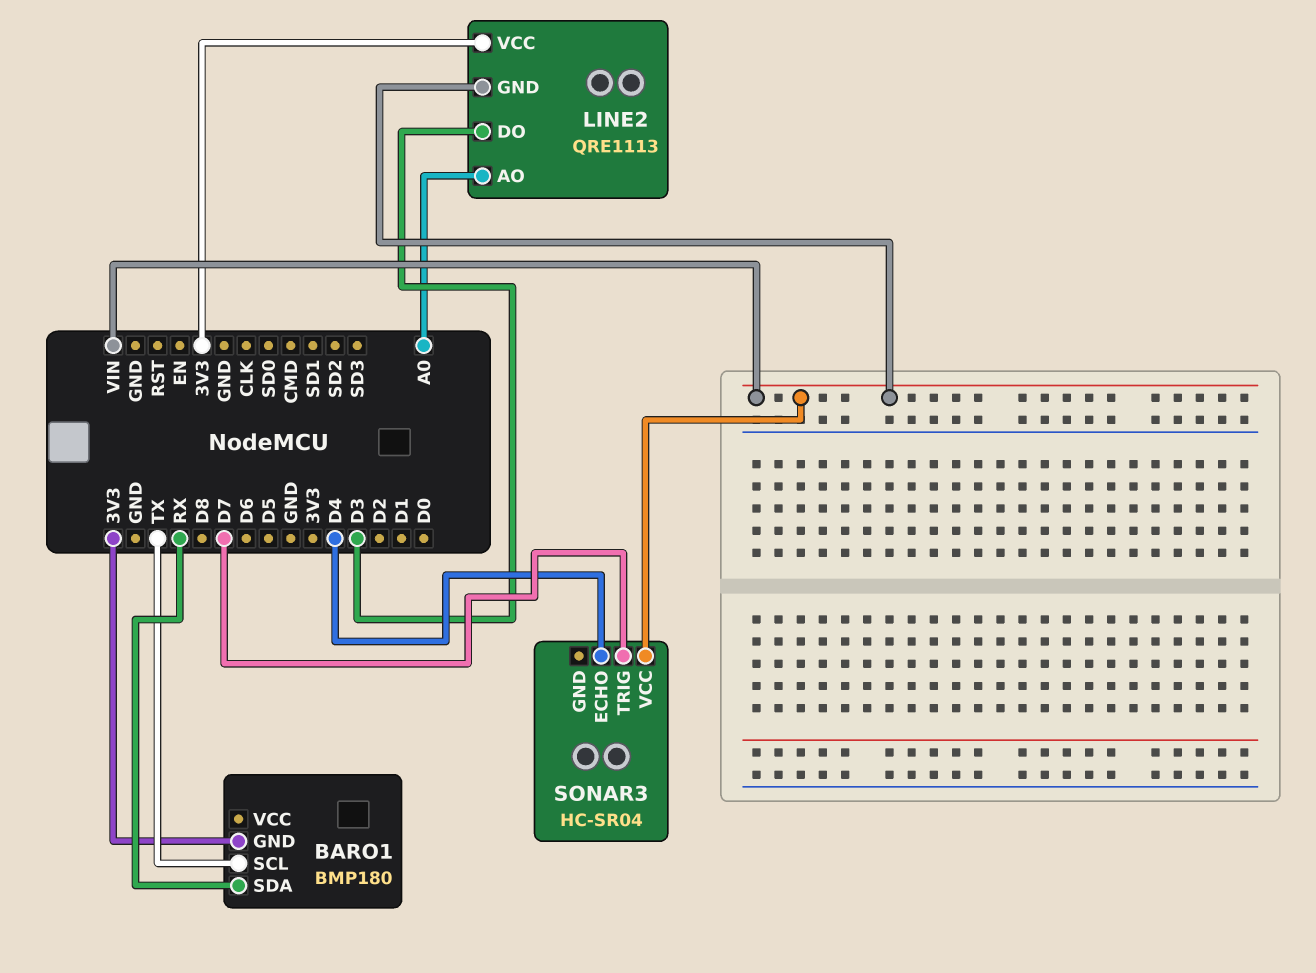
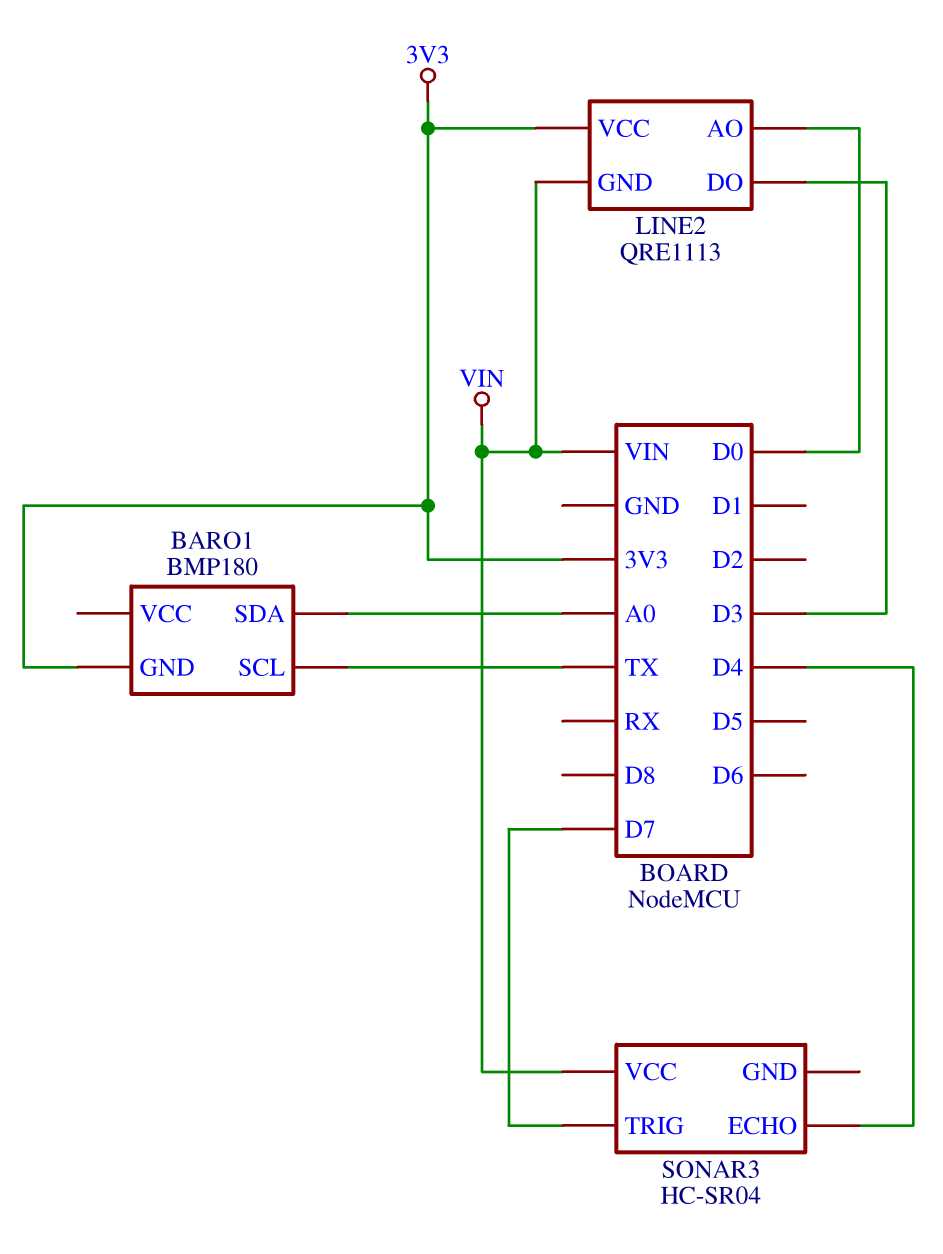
BARO1 pin SDA: RX -> A0
LINE2 pin AO: A0 -> D0

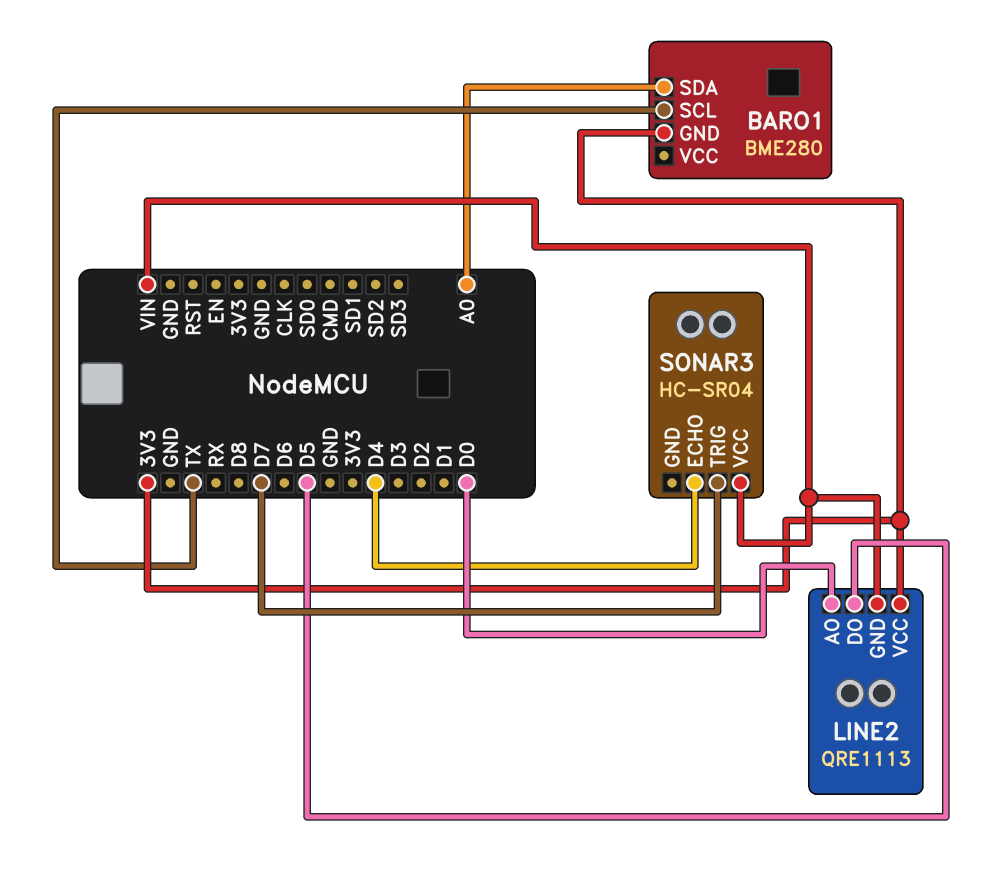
BARO1: BMP180 -> BME280
LINE2 pin DO: D3 -> D5

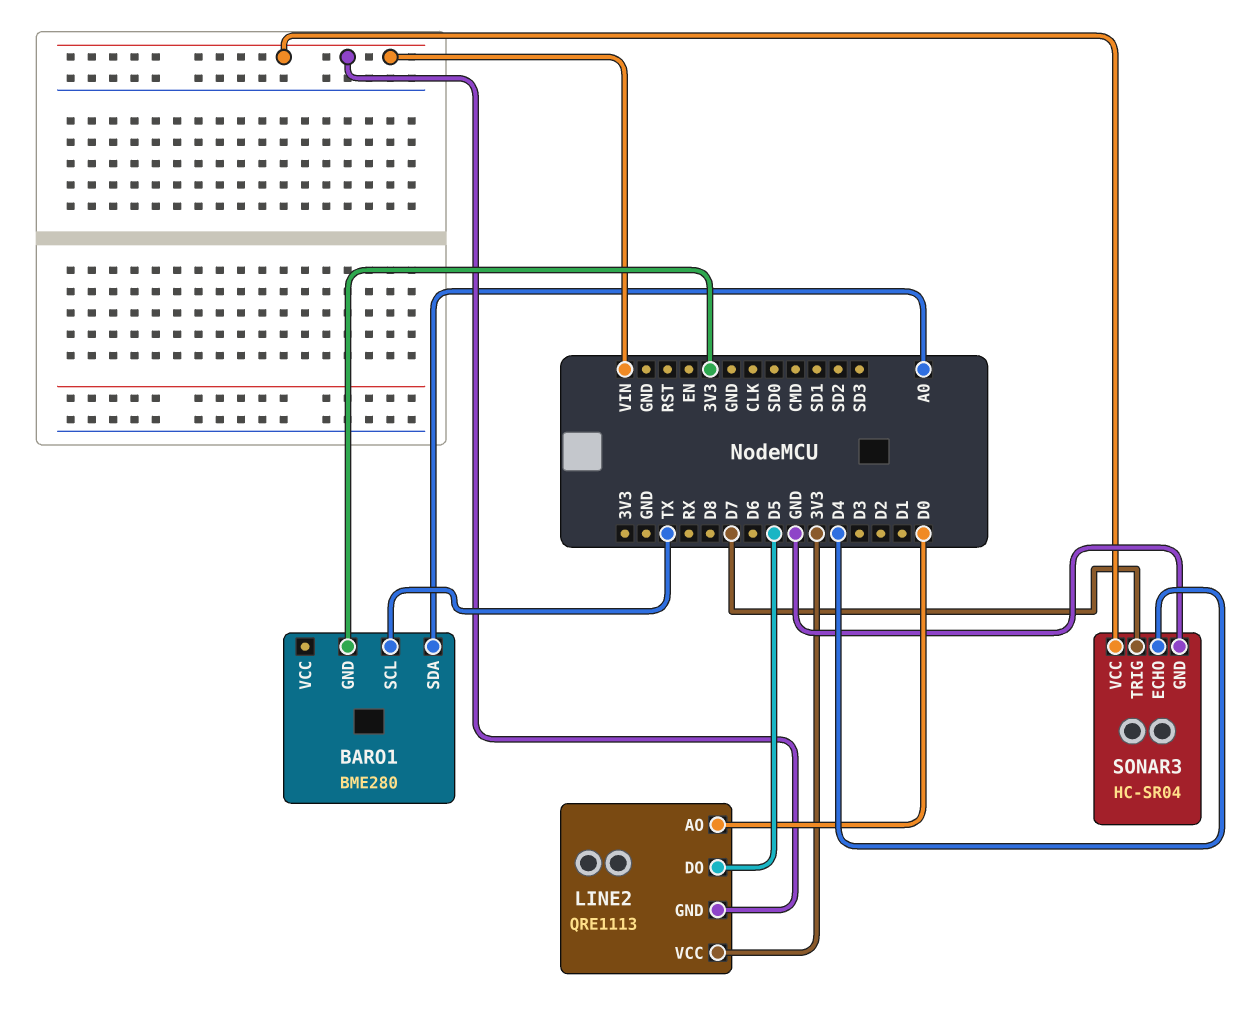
SONAR3 pin GND: none -> GND

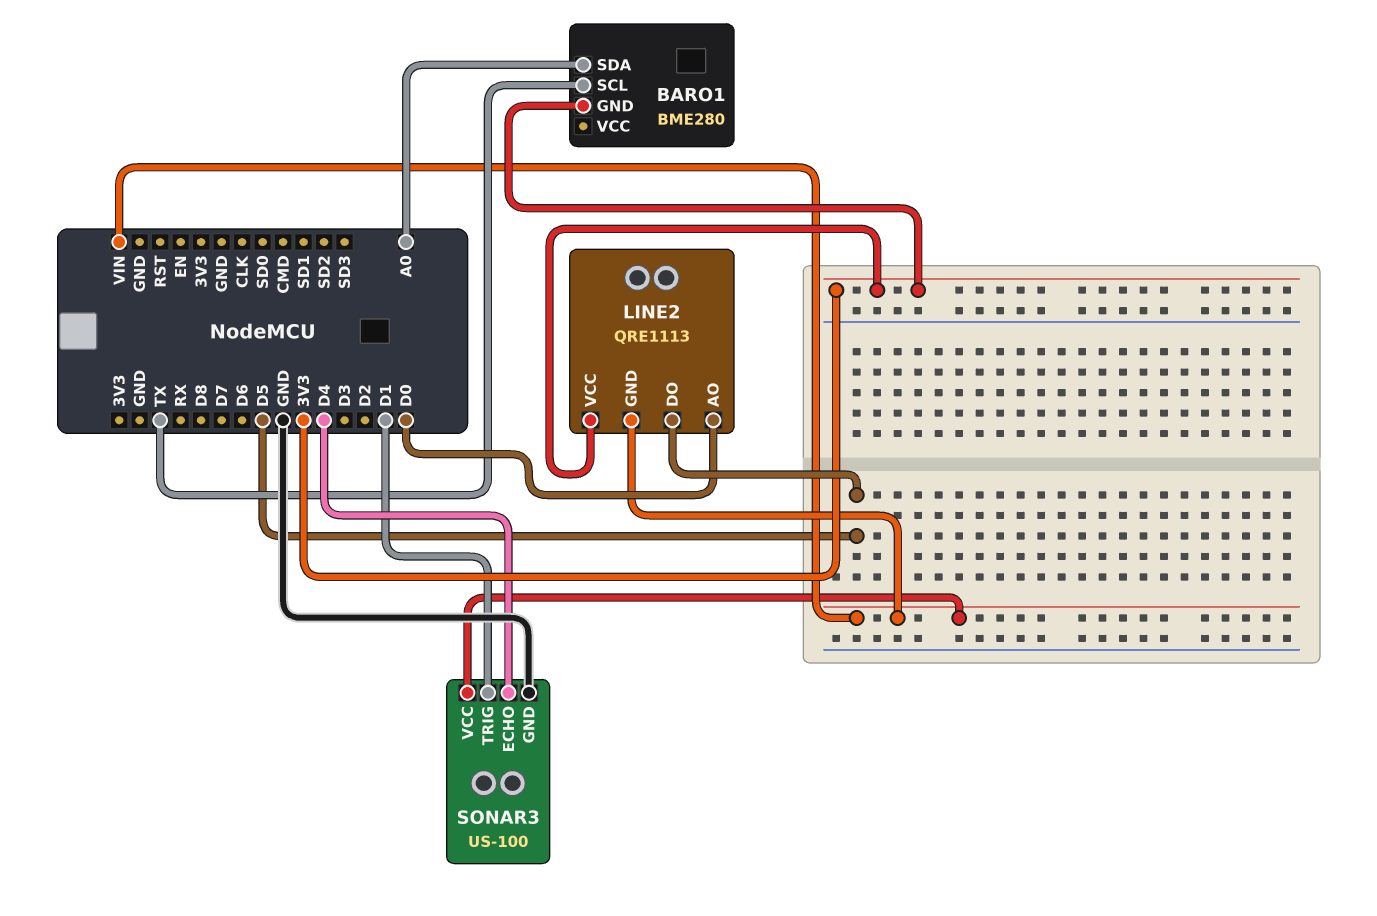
SONAR3: HC-SR04 -> US-100
SONAR3 pin TRIG: D7 -> D1

